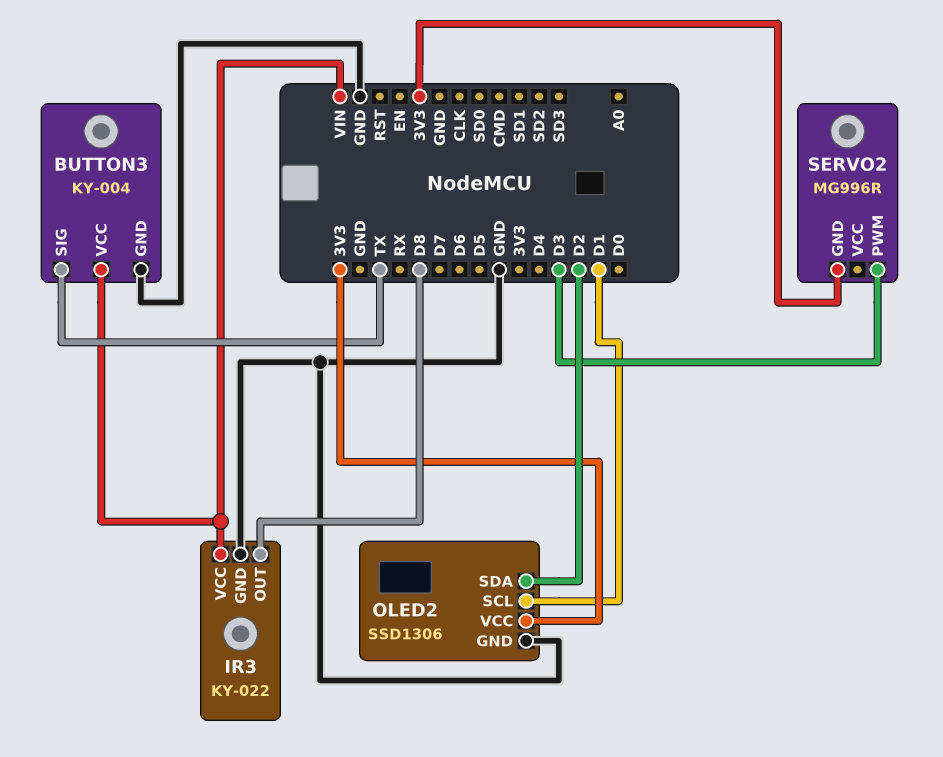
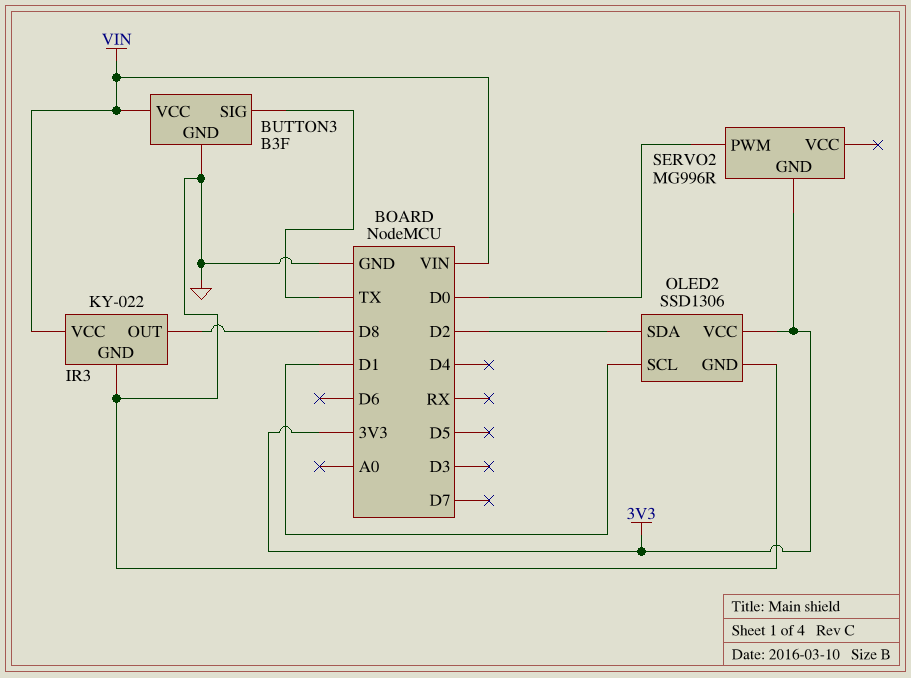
BUTTON3: KY-004 -> B3F
SERVO2 pin PWM: D3 -> D0

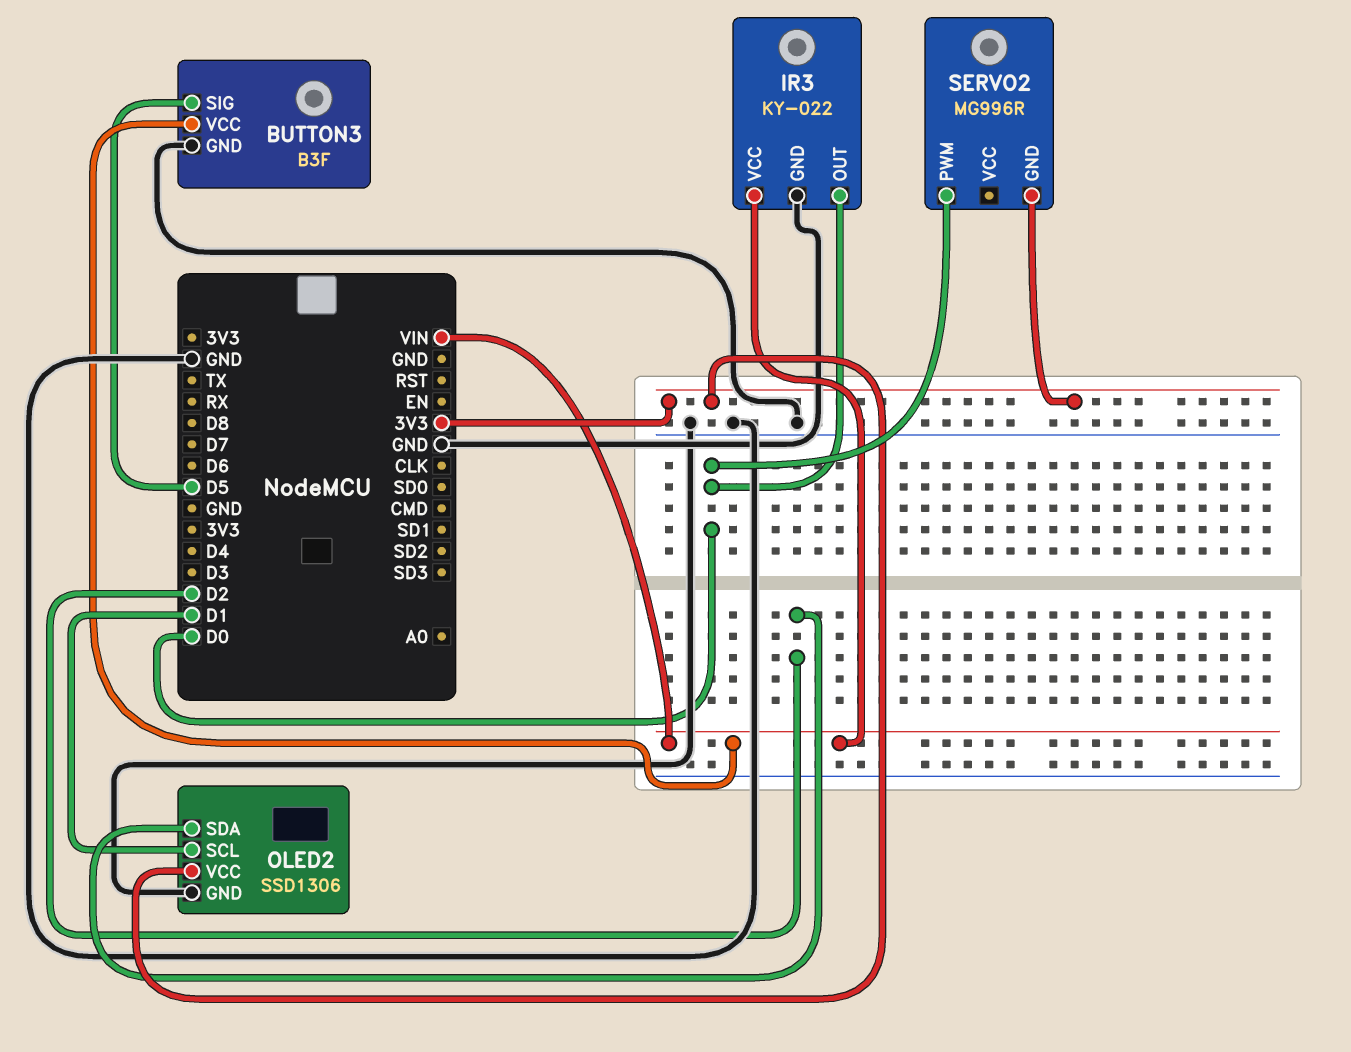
BUTTON3 pin SIG: TX -> D5
IR3 pin OUT: D8 -> D0

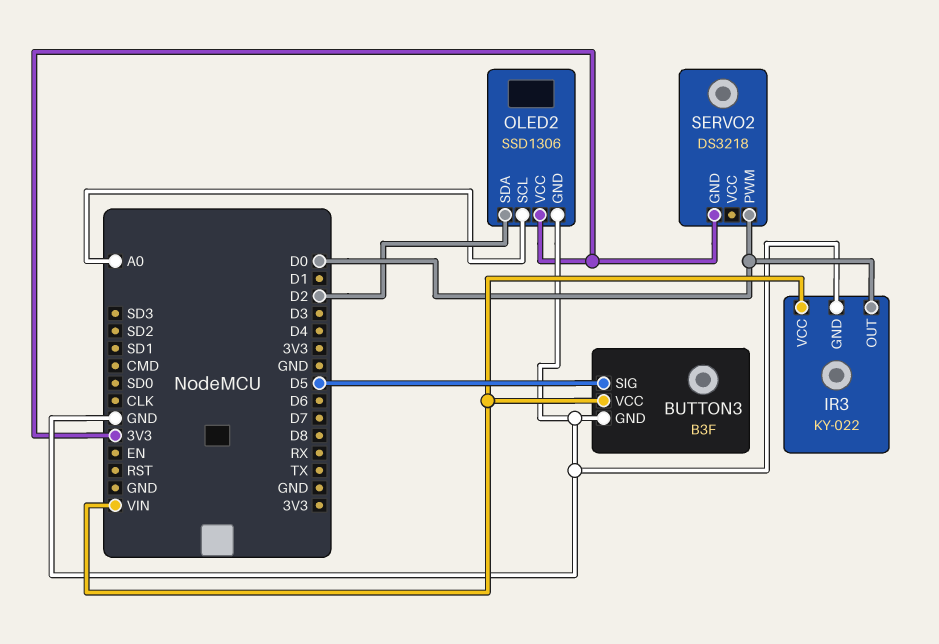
OLED2 pin SCL: D1 -> A0
SERVO2: MG996R -> DS3218

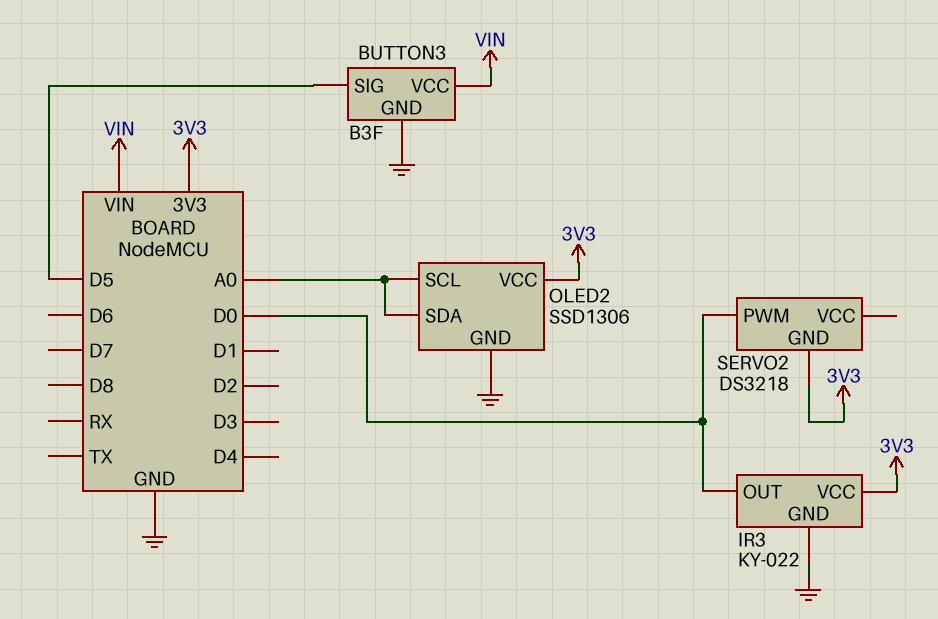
IR3 pin VCC: VIN -> 3V3
OLED2 pin SDA: D2 -> A0

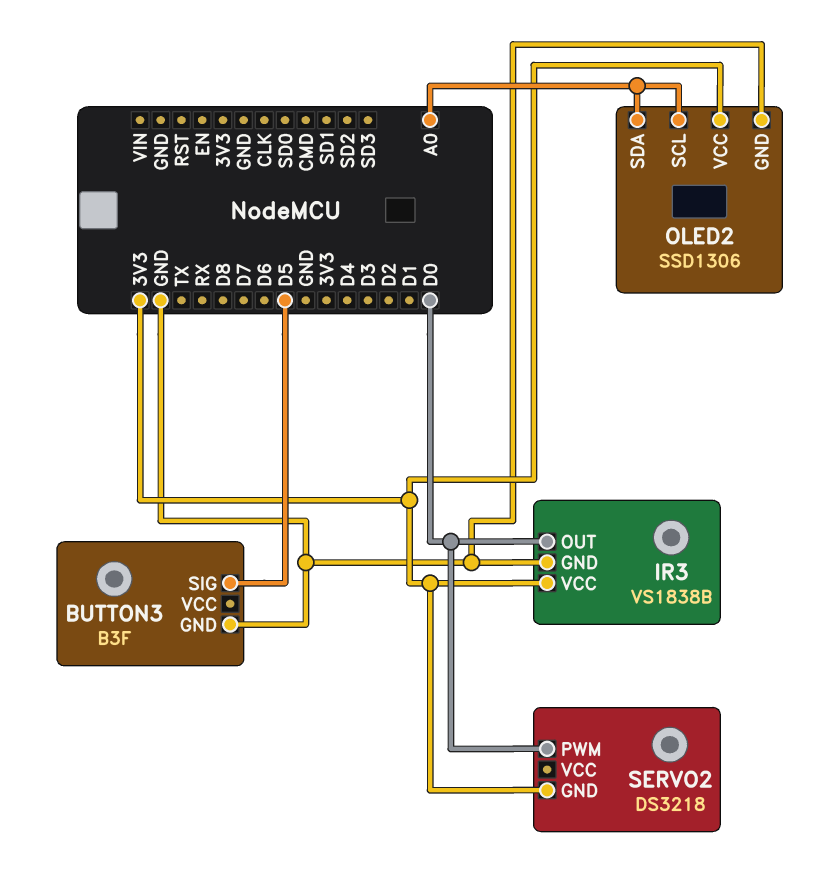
BUTTON3 pin VCC: VIN -> none
IR3: KY-022 -> VS1838B

